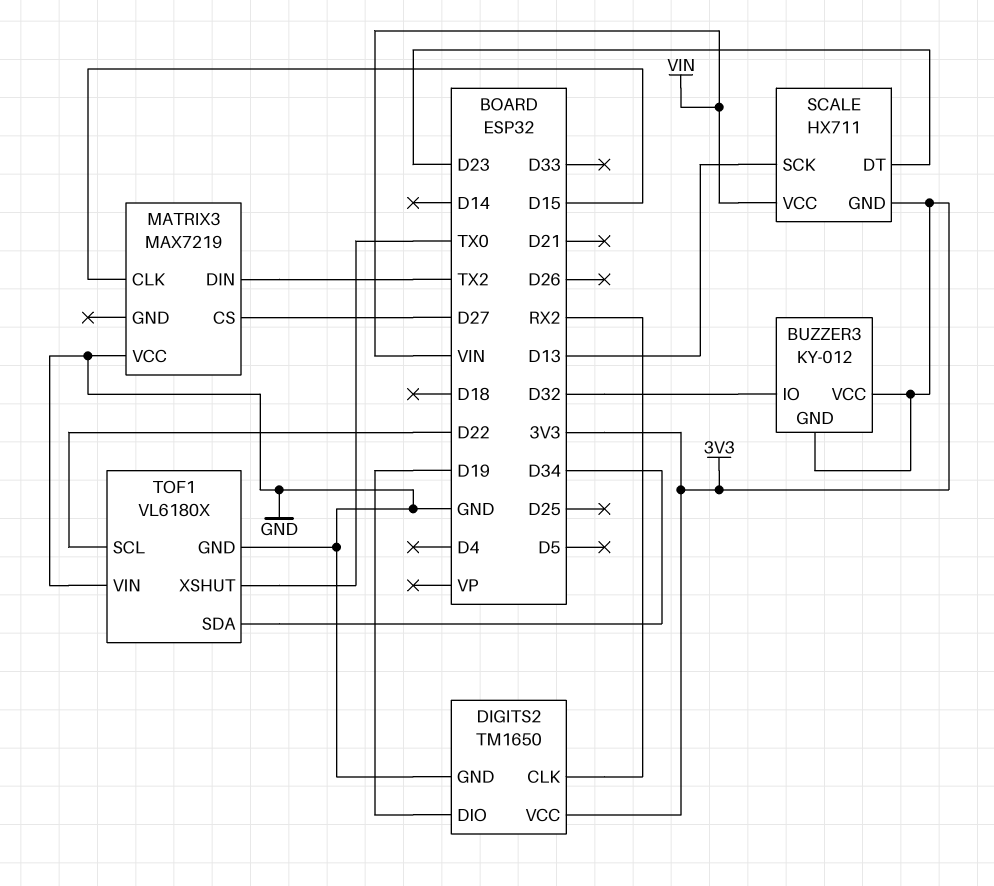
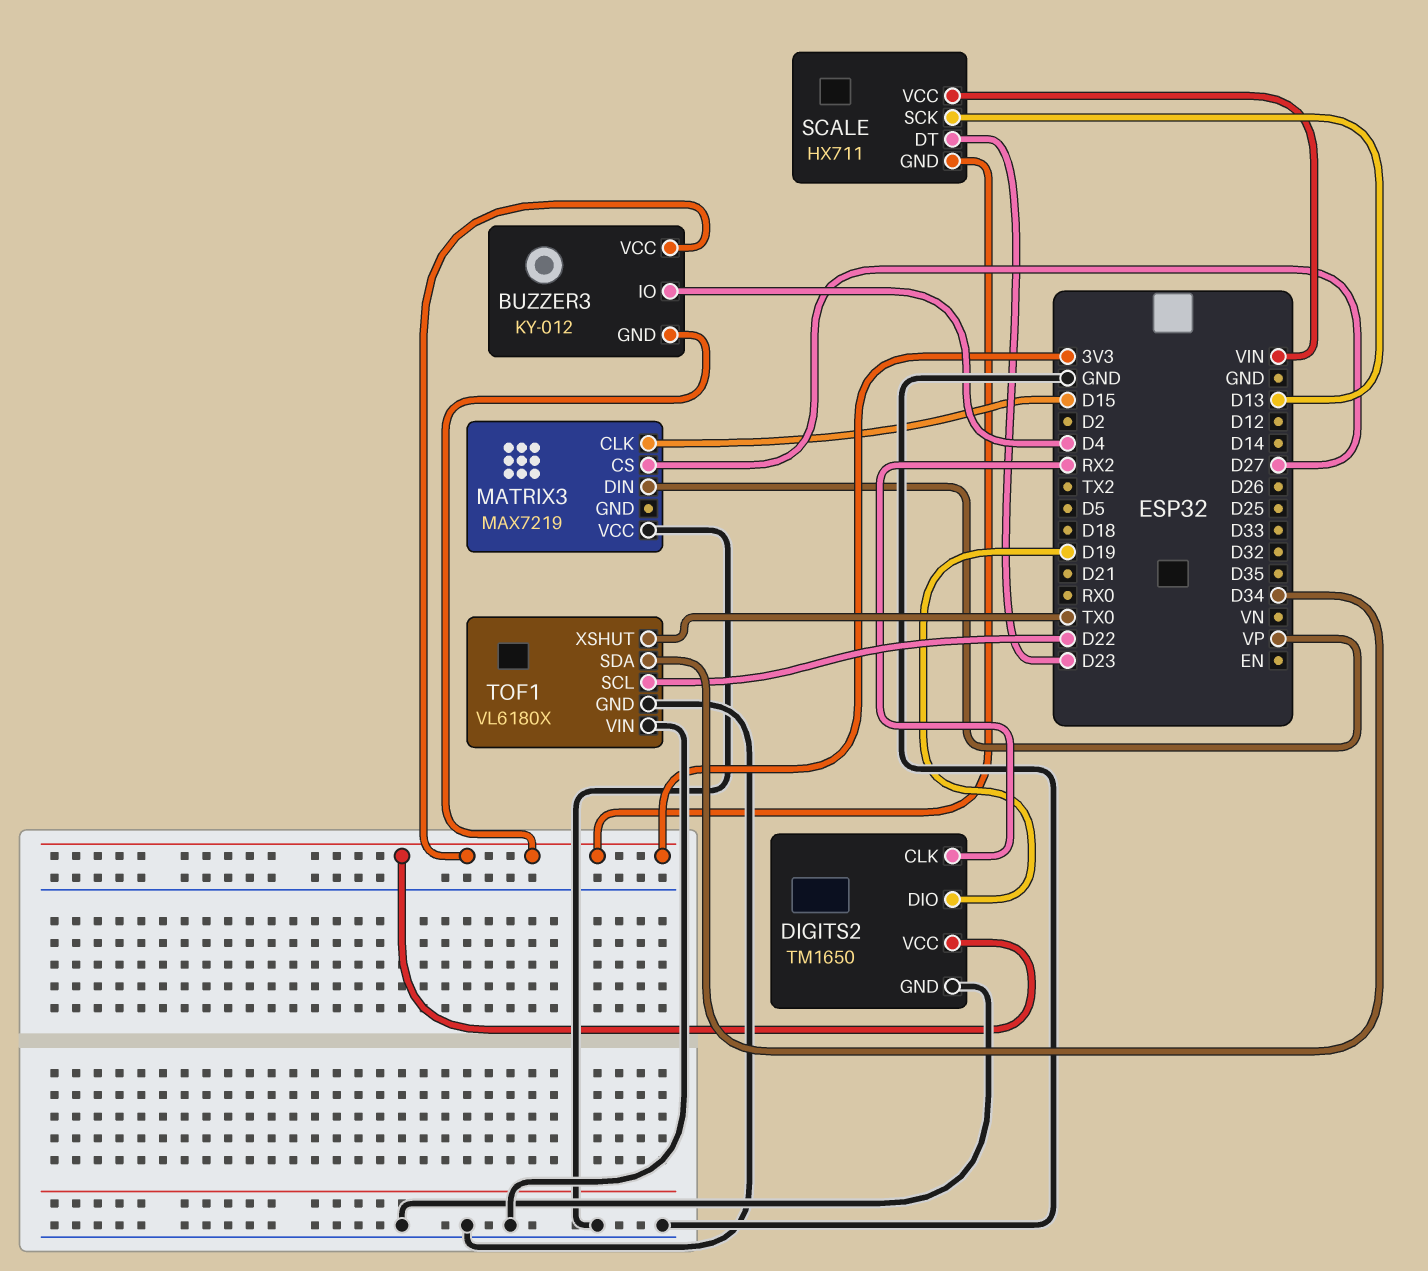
BUZZER3 pin IO: D32 -> D4
MATRIX3 pin DIN: TX2 -> VP

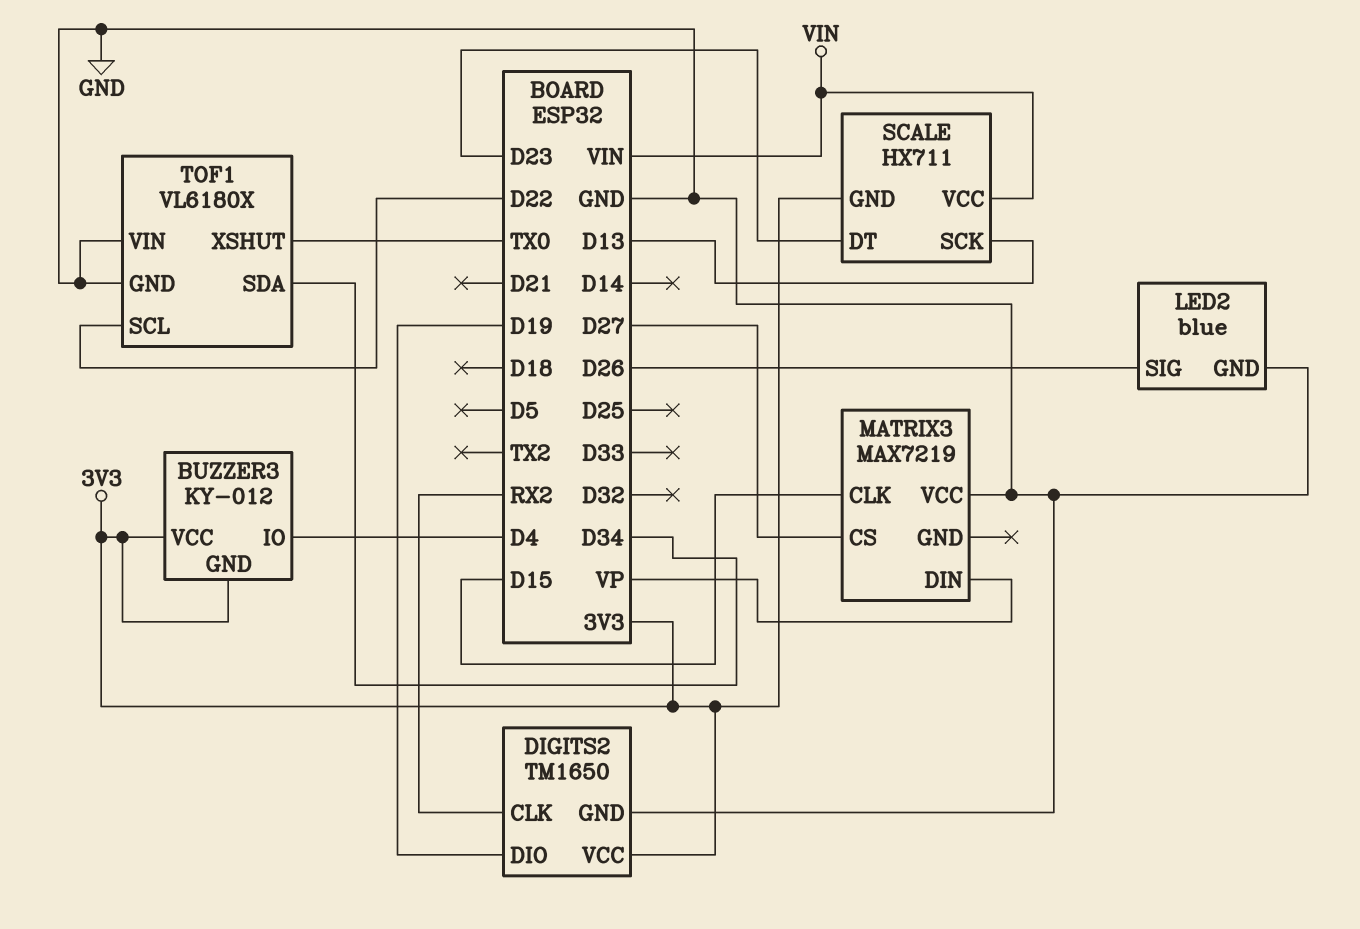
LED2: none -> blue
LED2 pin GND: none -> GND
LED2 pin SIG: none -> D26

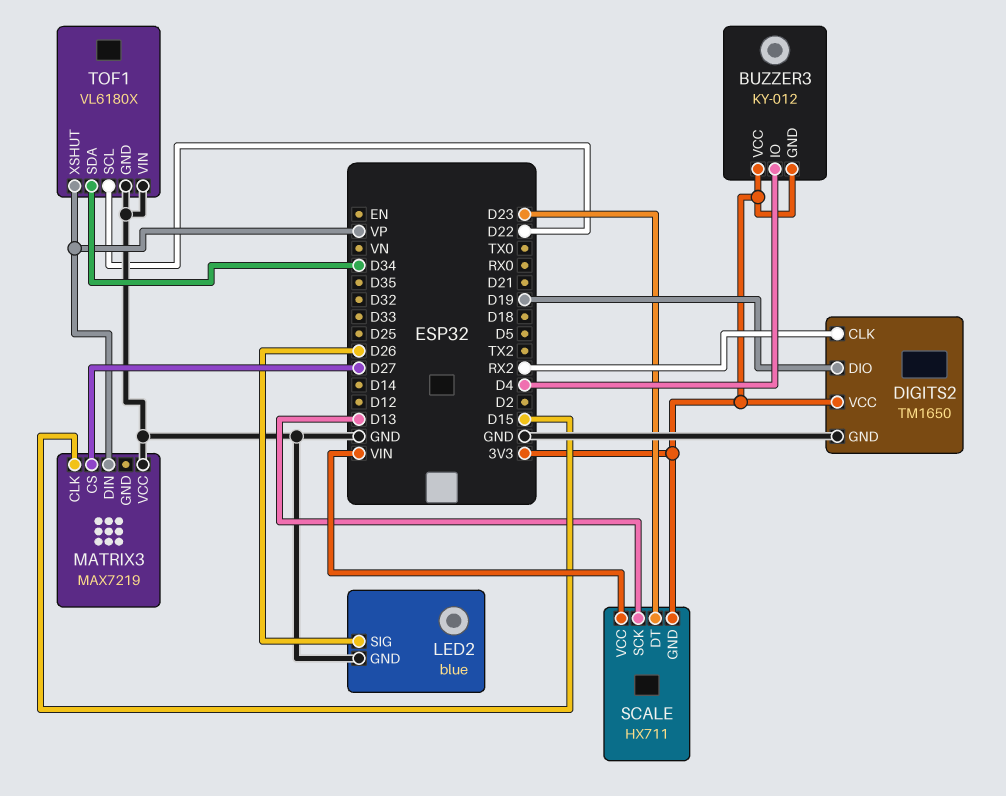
TOF1 pin XSHUT: TX0 -> VP

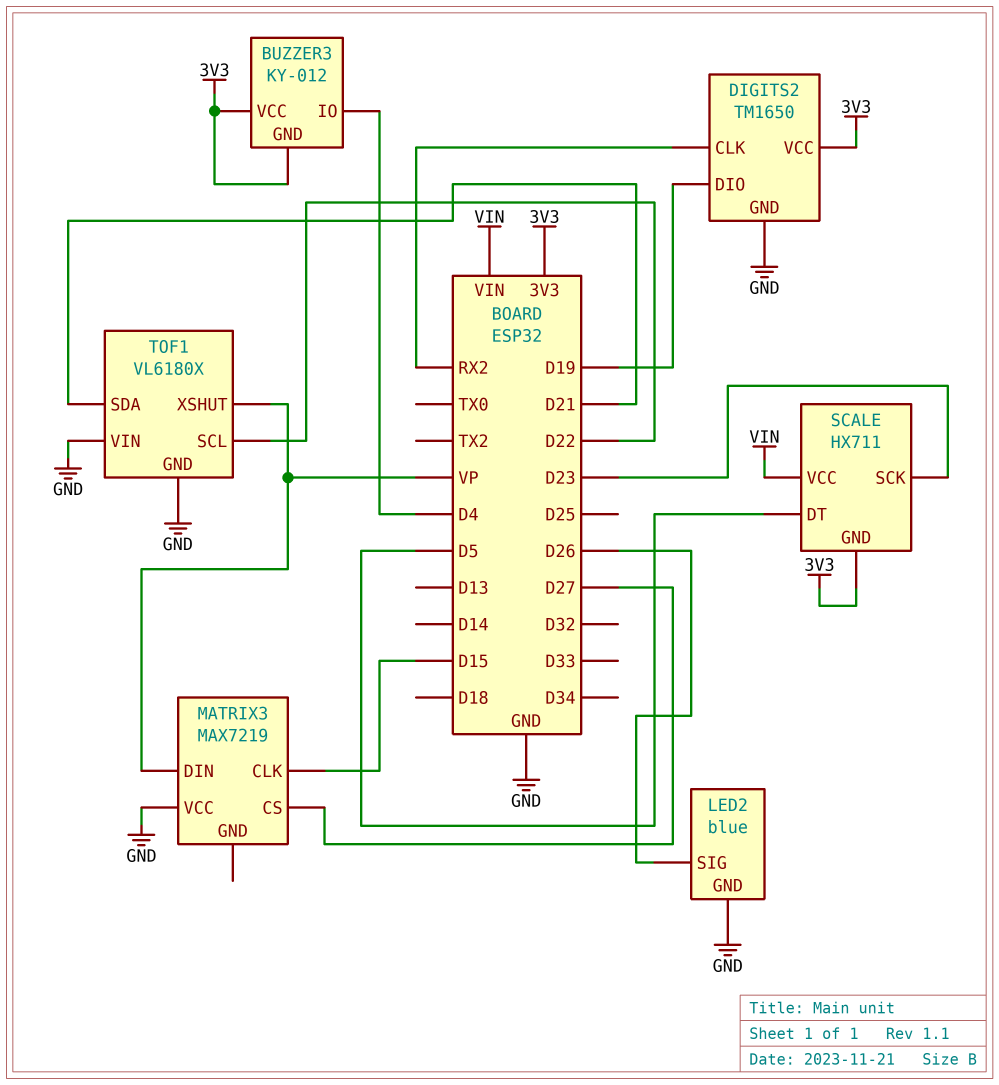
SCALE pin DT: D23 -> D5
SCALE pin SCK: D13 -> D23
TOF1 pin SDA: D34 -> D21

